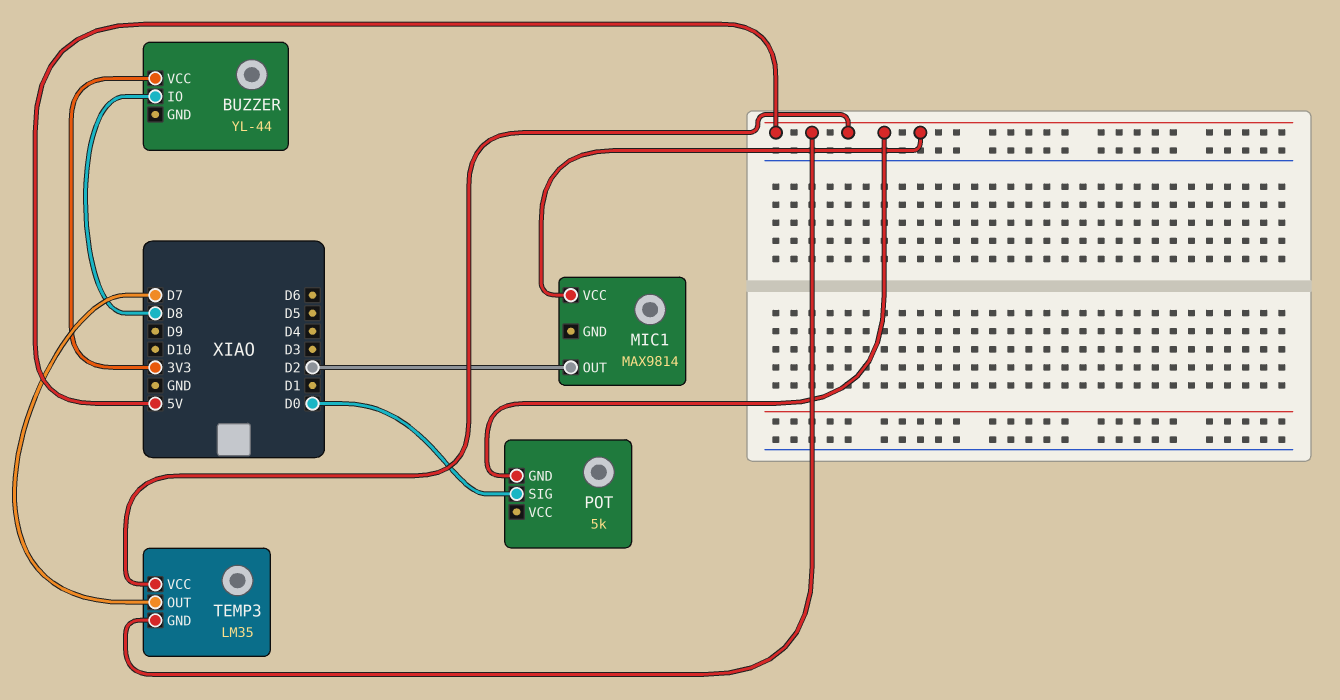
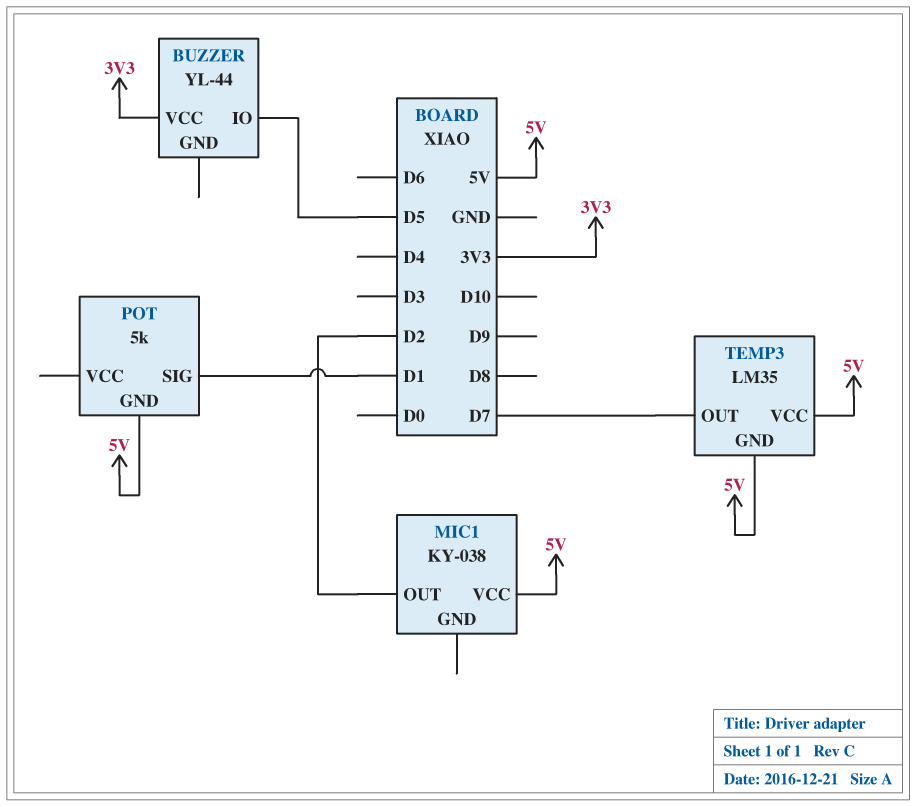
BUZZER pin IO: D8 -> D5
MIC1: MAX9814 -> KY-038
POT pin SIG: D0 -> D1

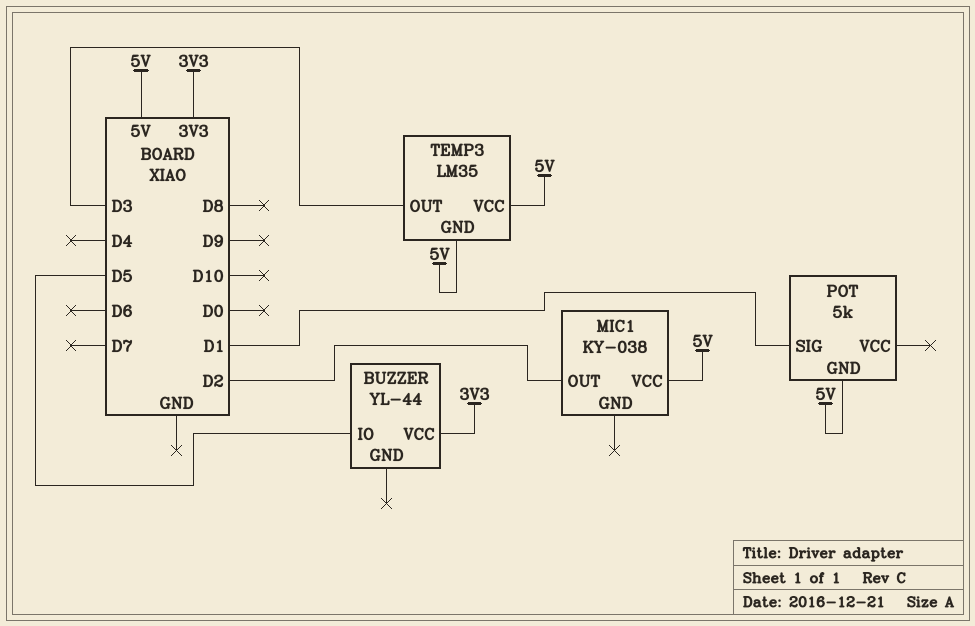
TEMP3 pin OUT: D7 -> D3

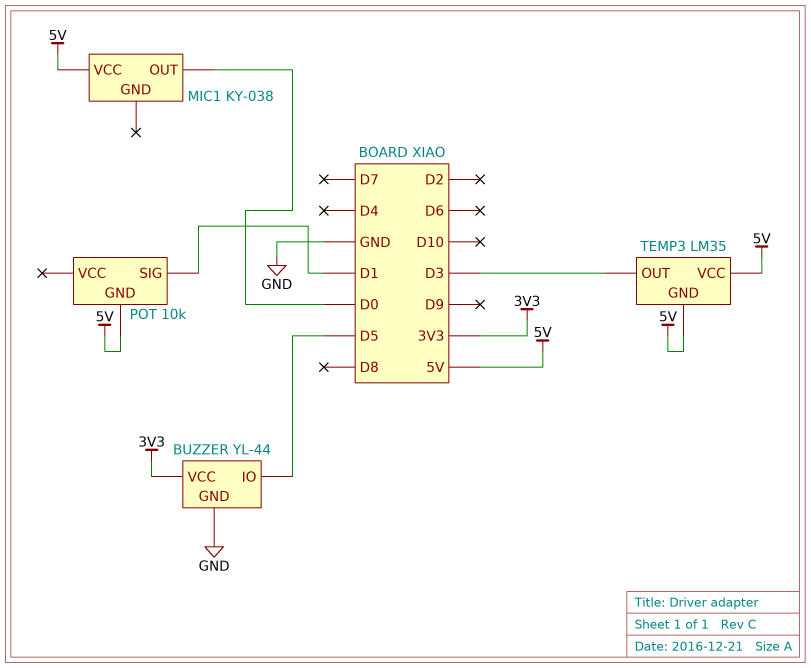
BUZZER pin GND: none -> GND
MIC1 pin OUT: D2 -> D0
POT: 5k -> 10k

